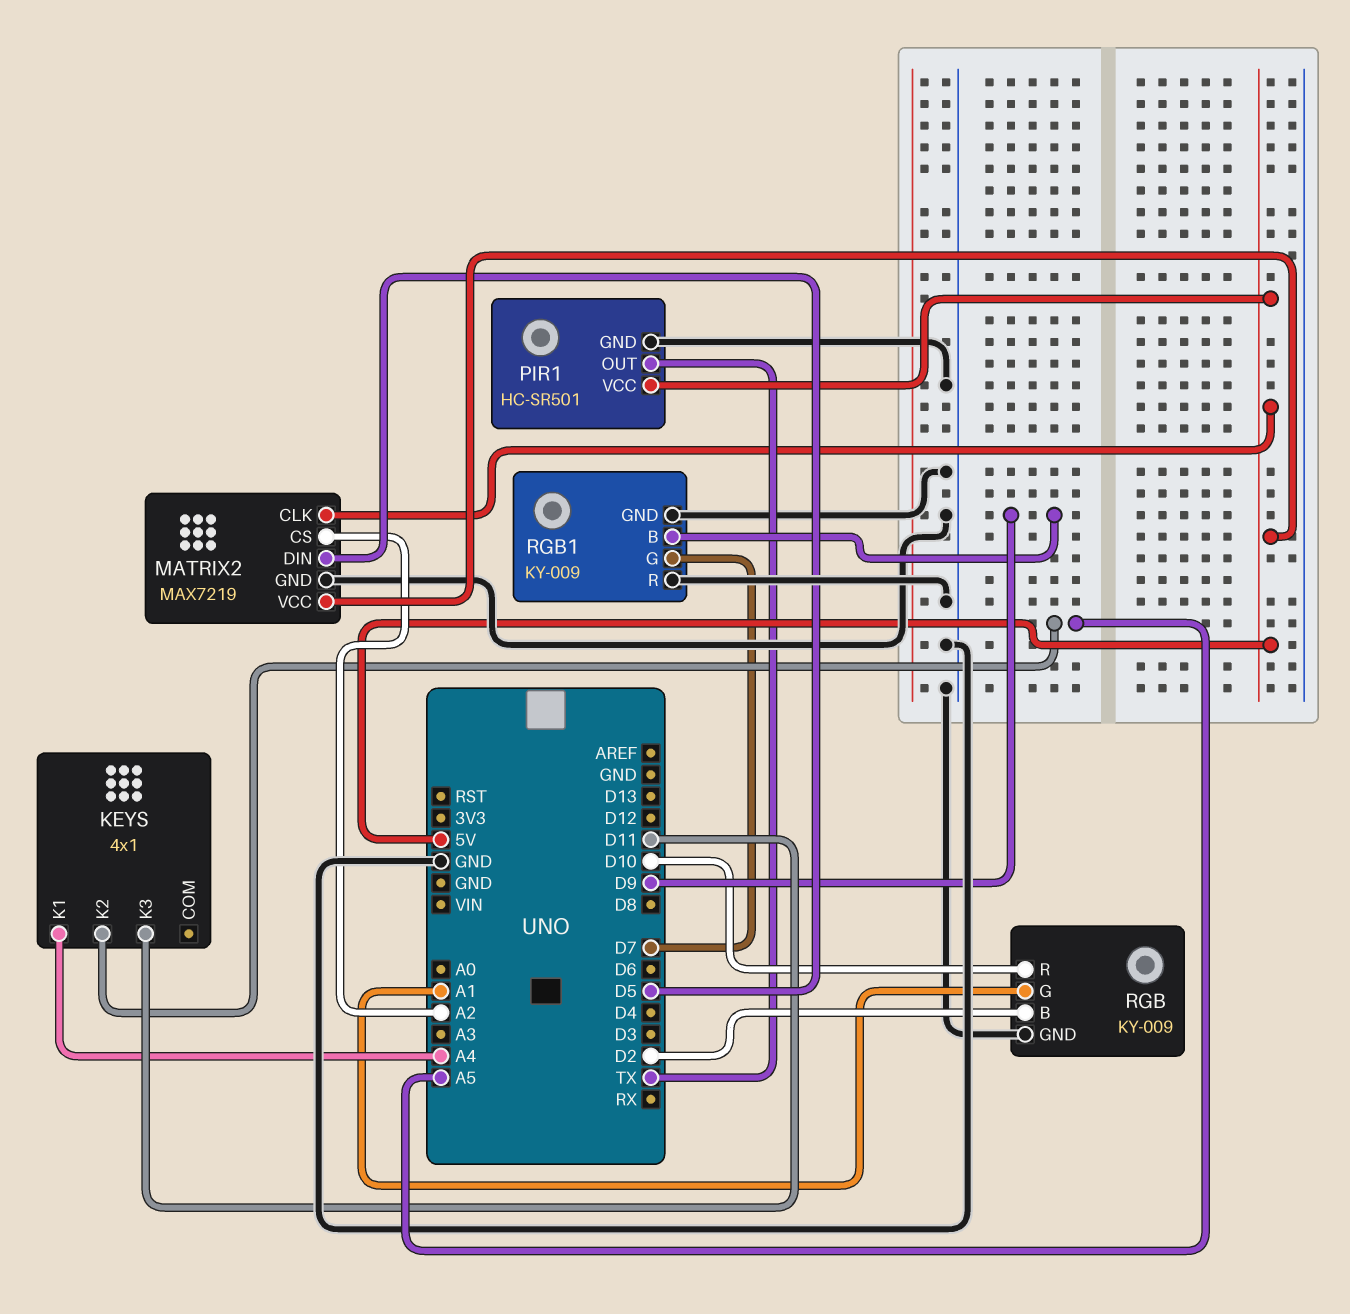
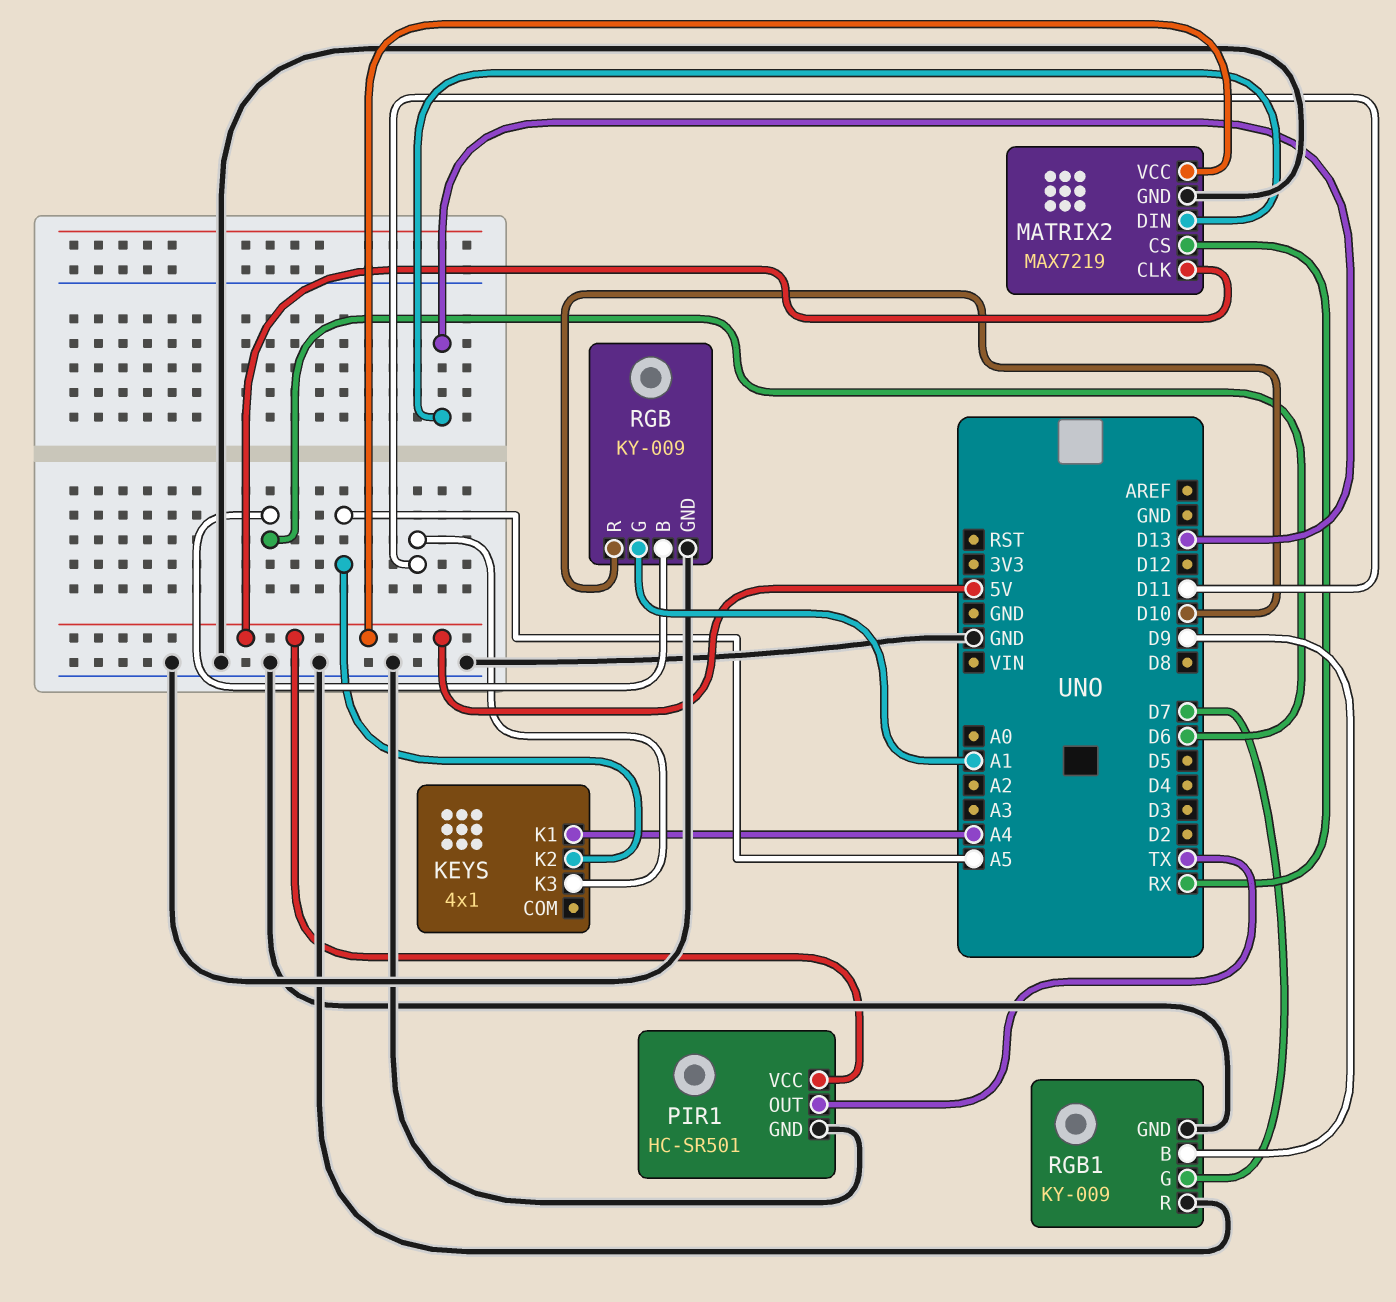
MATRIX2 pin CS: A2 -> RX
MATRIX2 pin DIN: D5 -> D13
RGB pin B: D2 -> D6

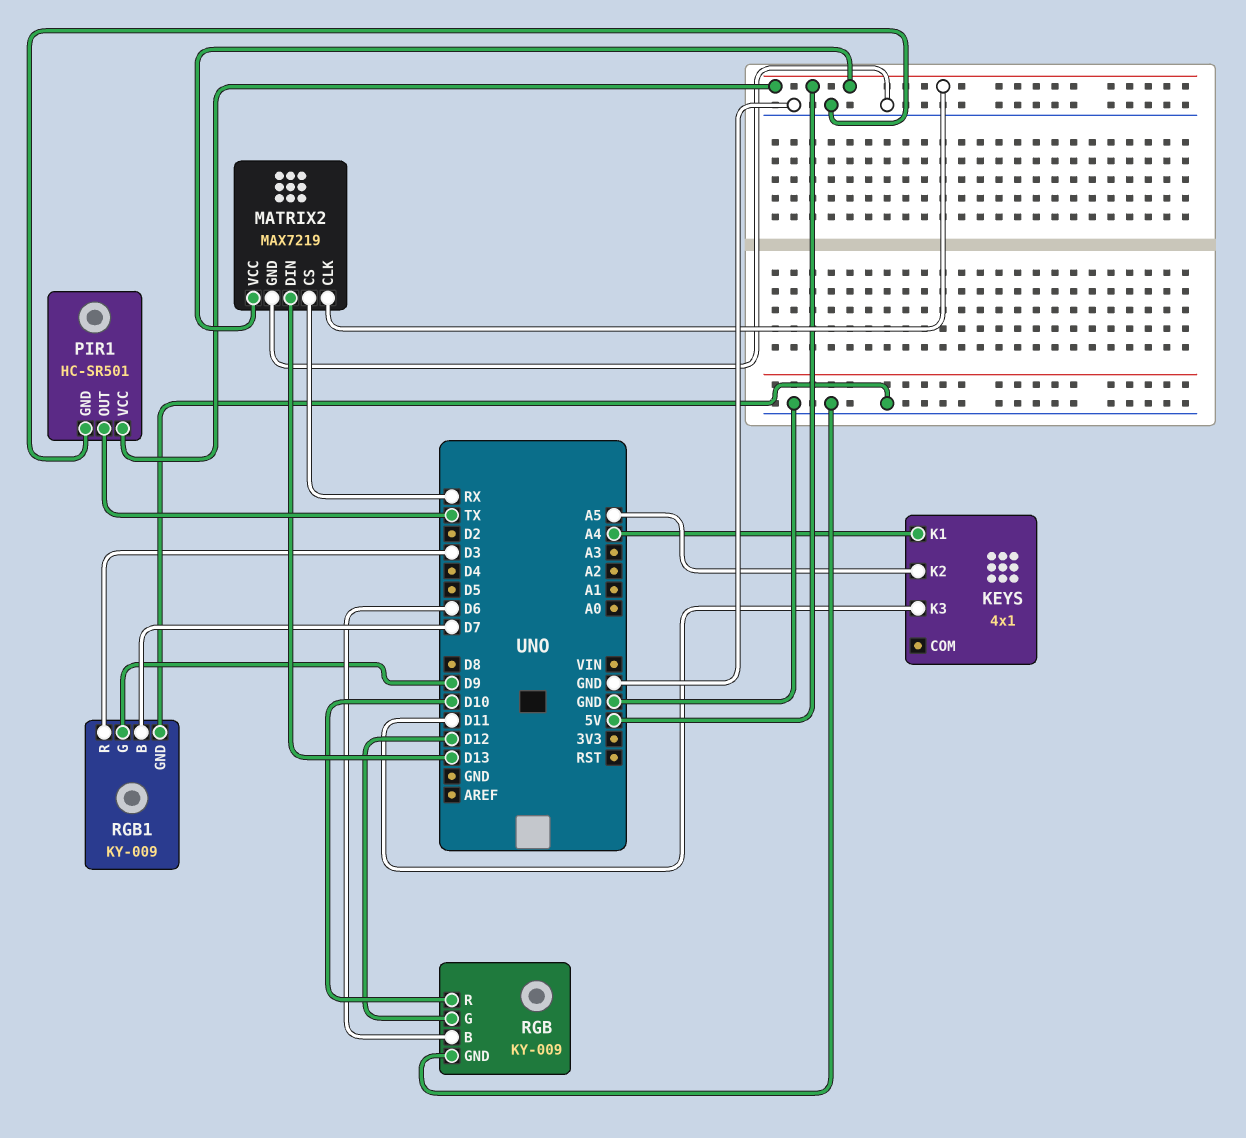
RGB pin G: A1 -> D12
RGB1 pin B: D9 -> D7
RGB1 pin G: D7 -> D9
RGB1 pin R: GND -> D3

